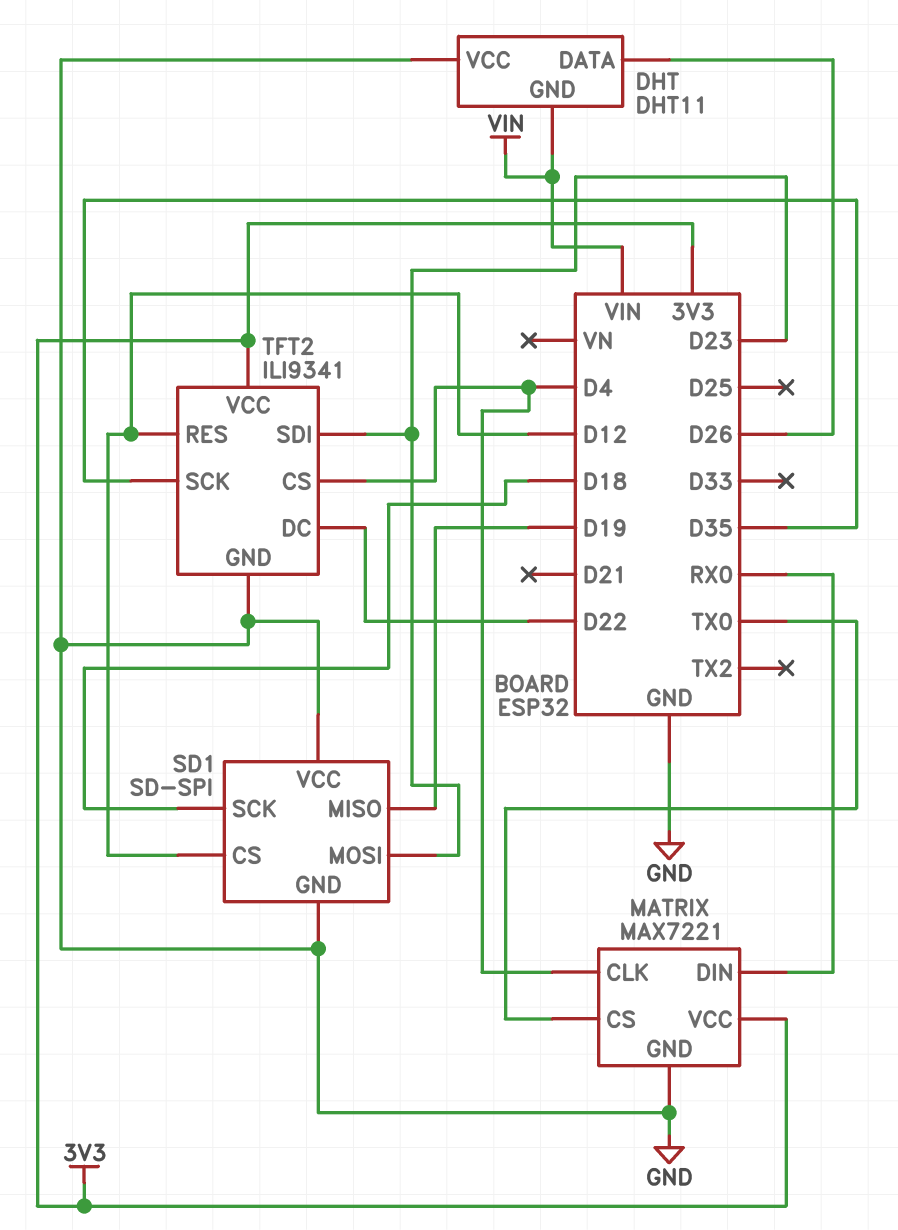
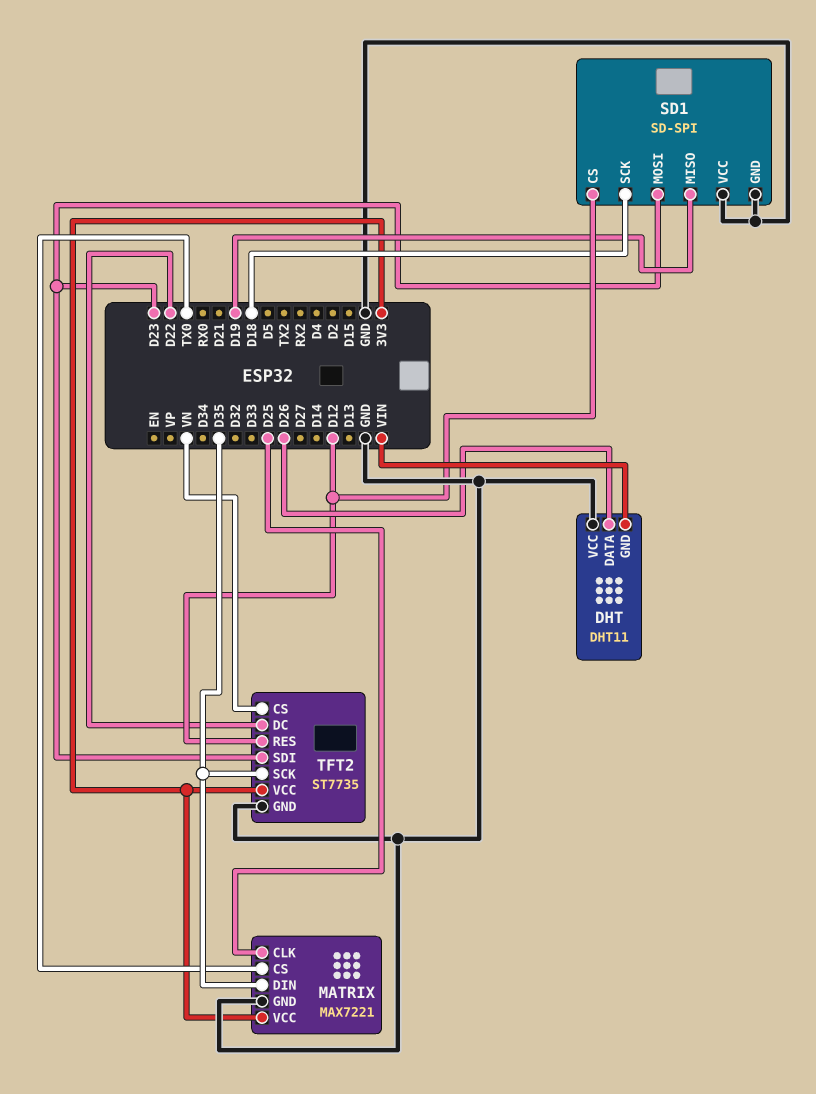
MATRIX pin CLK: D4 -> D25
MATRIX pin DIN: RX0 -> D35
TFT2: ILI9341 -> ST7735
TFT2 pin CS: D4 -> VN

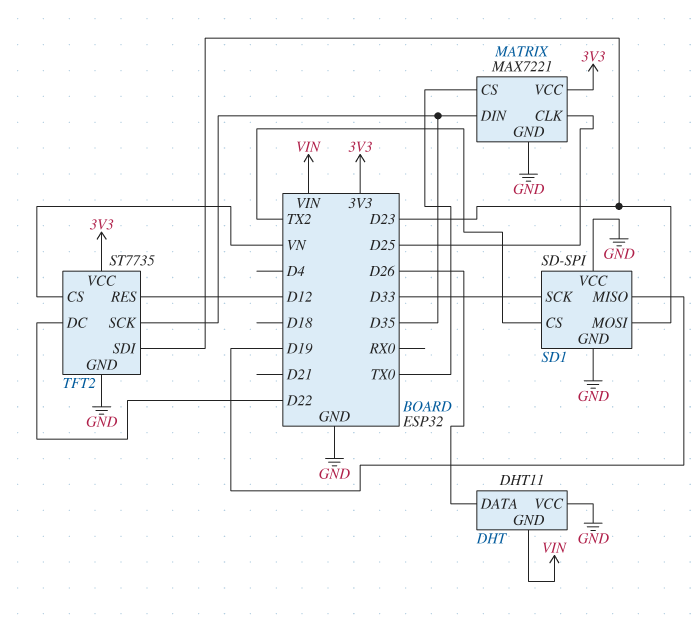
SD1 pin CS: D12 -> TX2
SD1 pin SCK: D18 -> D33

